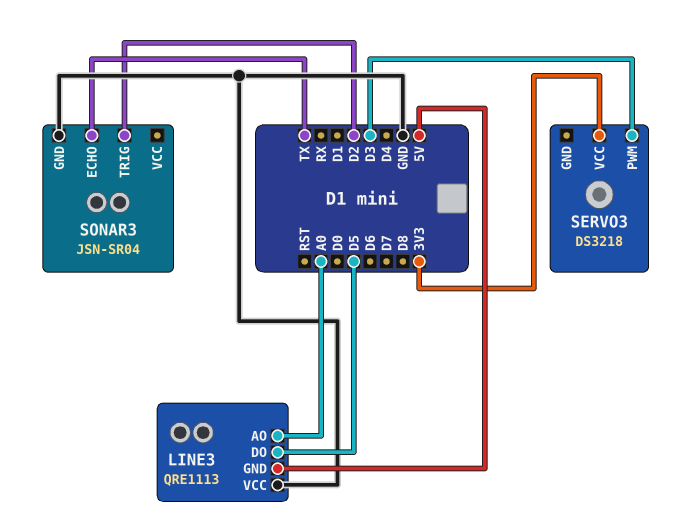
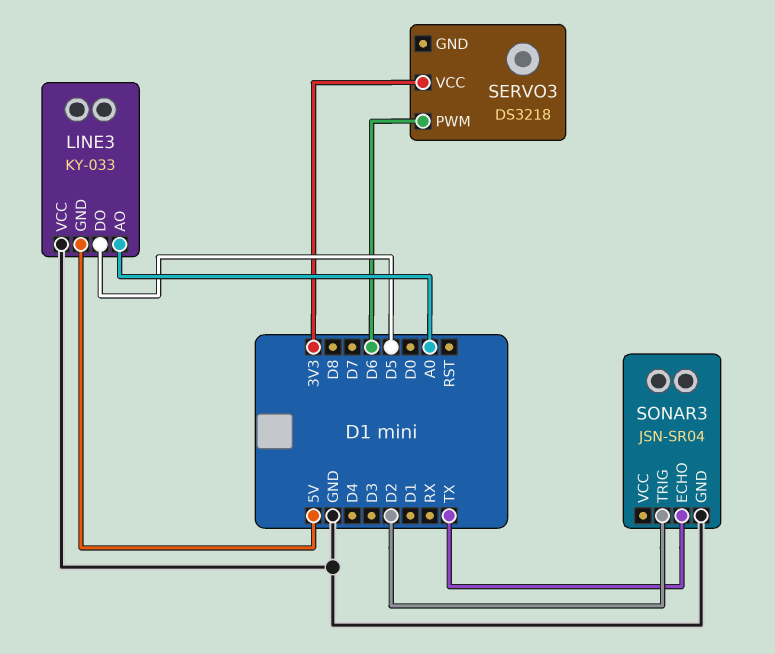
LINE3: QRE1113 -> KY-033
SERVO3 pin PWM: D3 -> D6

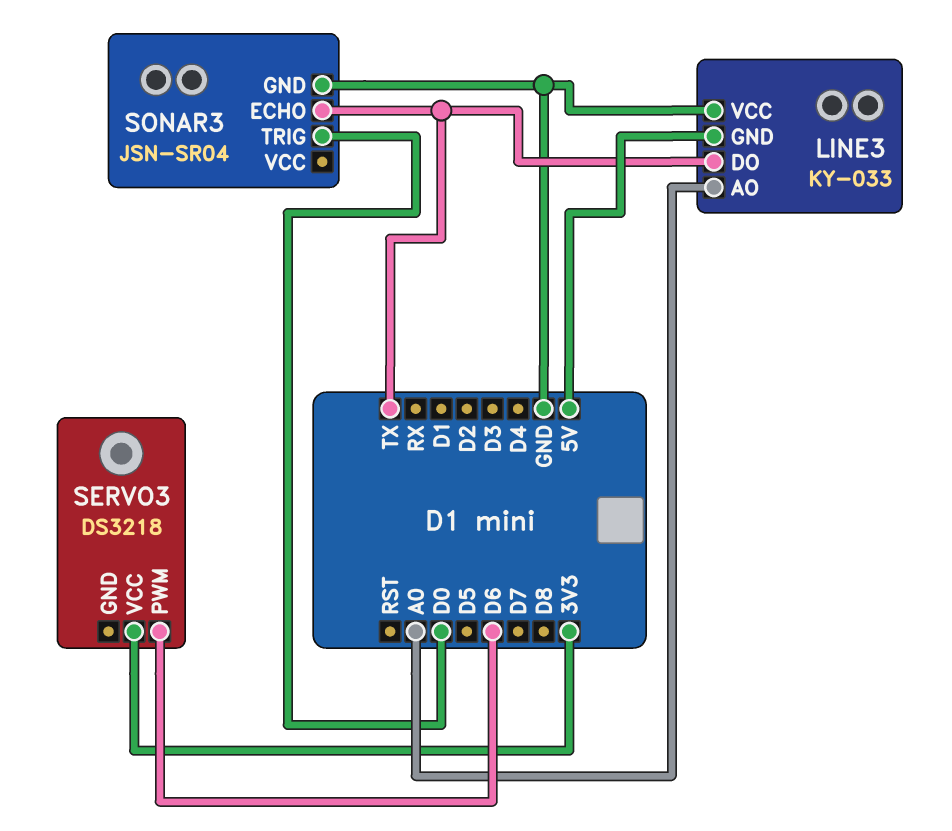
LINE3 pin DO: D5 -> TX
SONAR3 pin TRIG: D2 -> D0

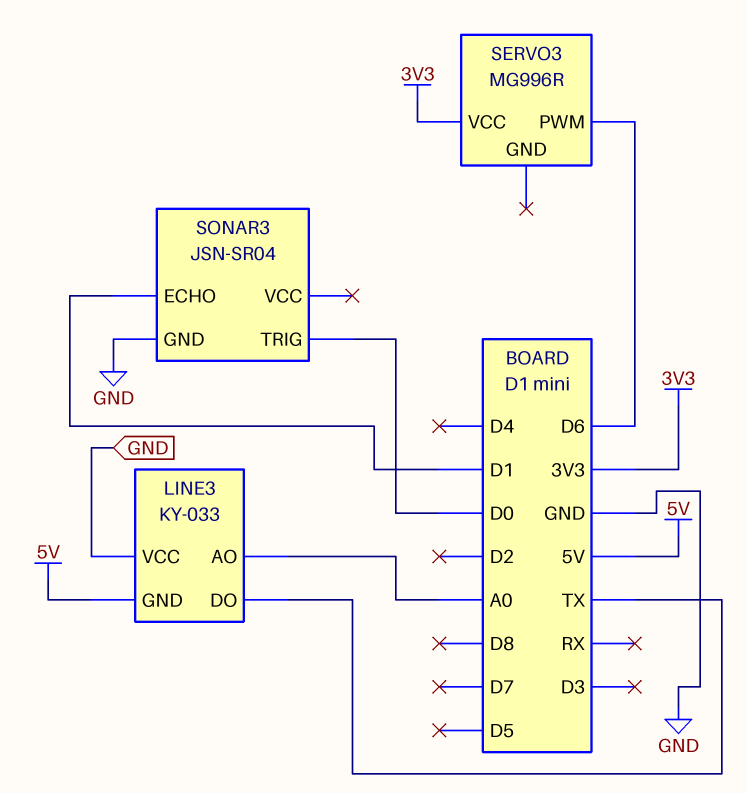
SERVO3: DS3218 -> MG996R
SONAR3 pin ECHO: TX -> D1

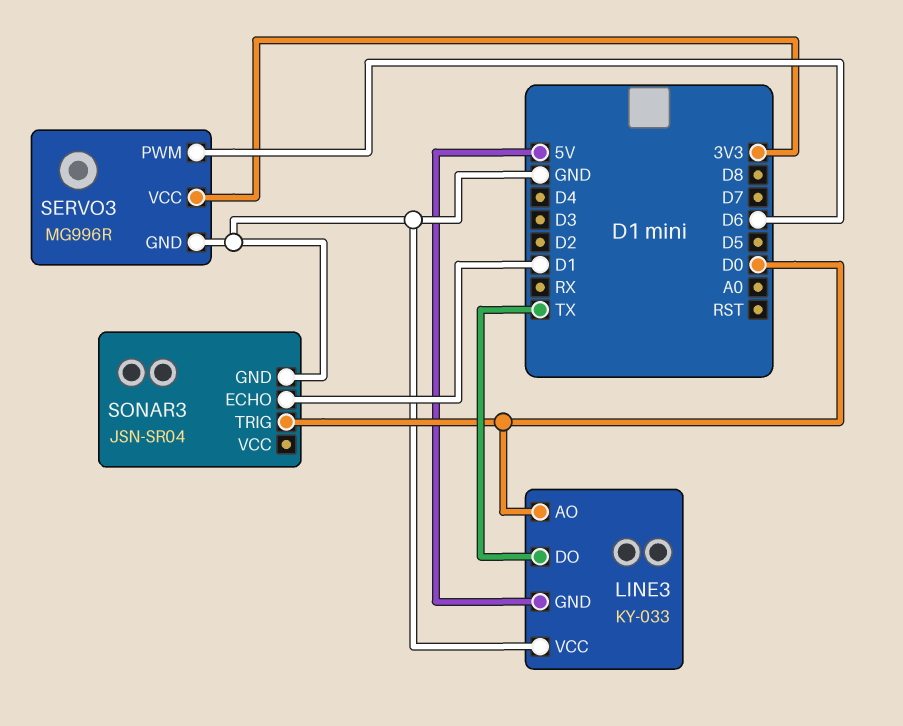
LINE3 pin AO: A0 -> D0
SERVO3 pin GND: none -> GND

